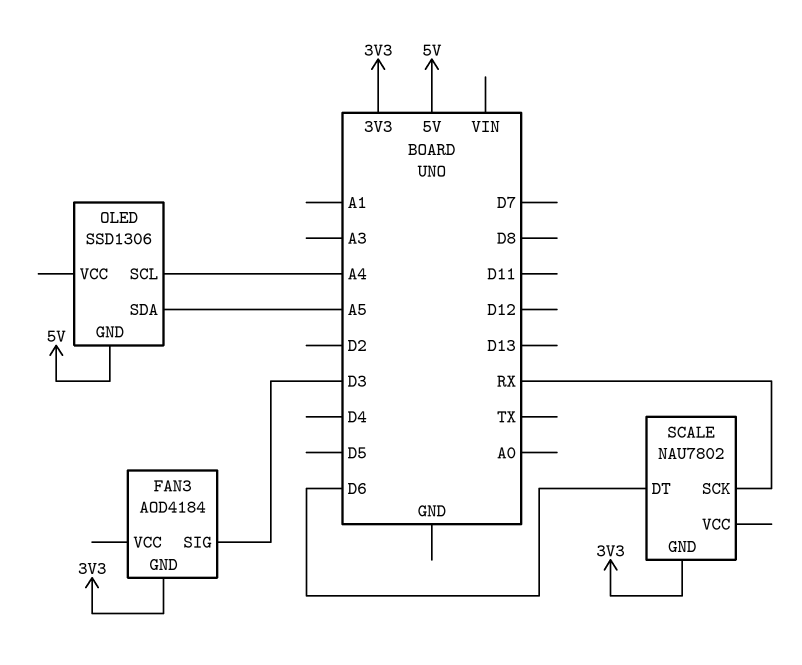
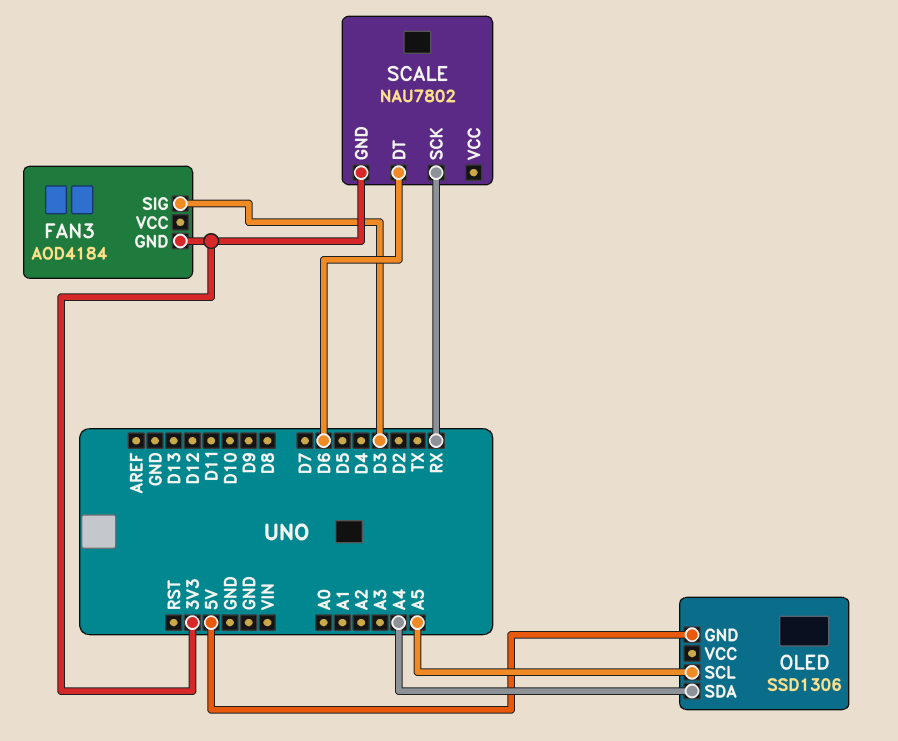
OLED pin SCL: A4 -> A5
OLED pin SDA: A5 -> A4

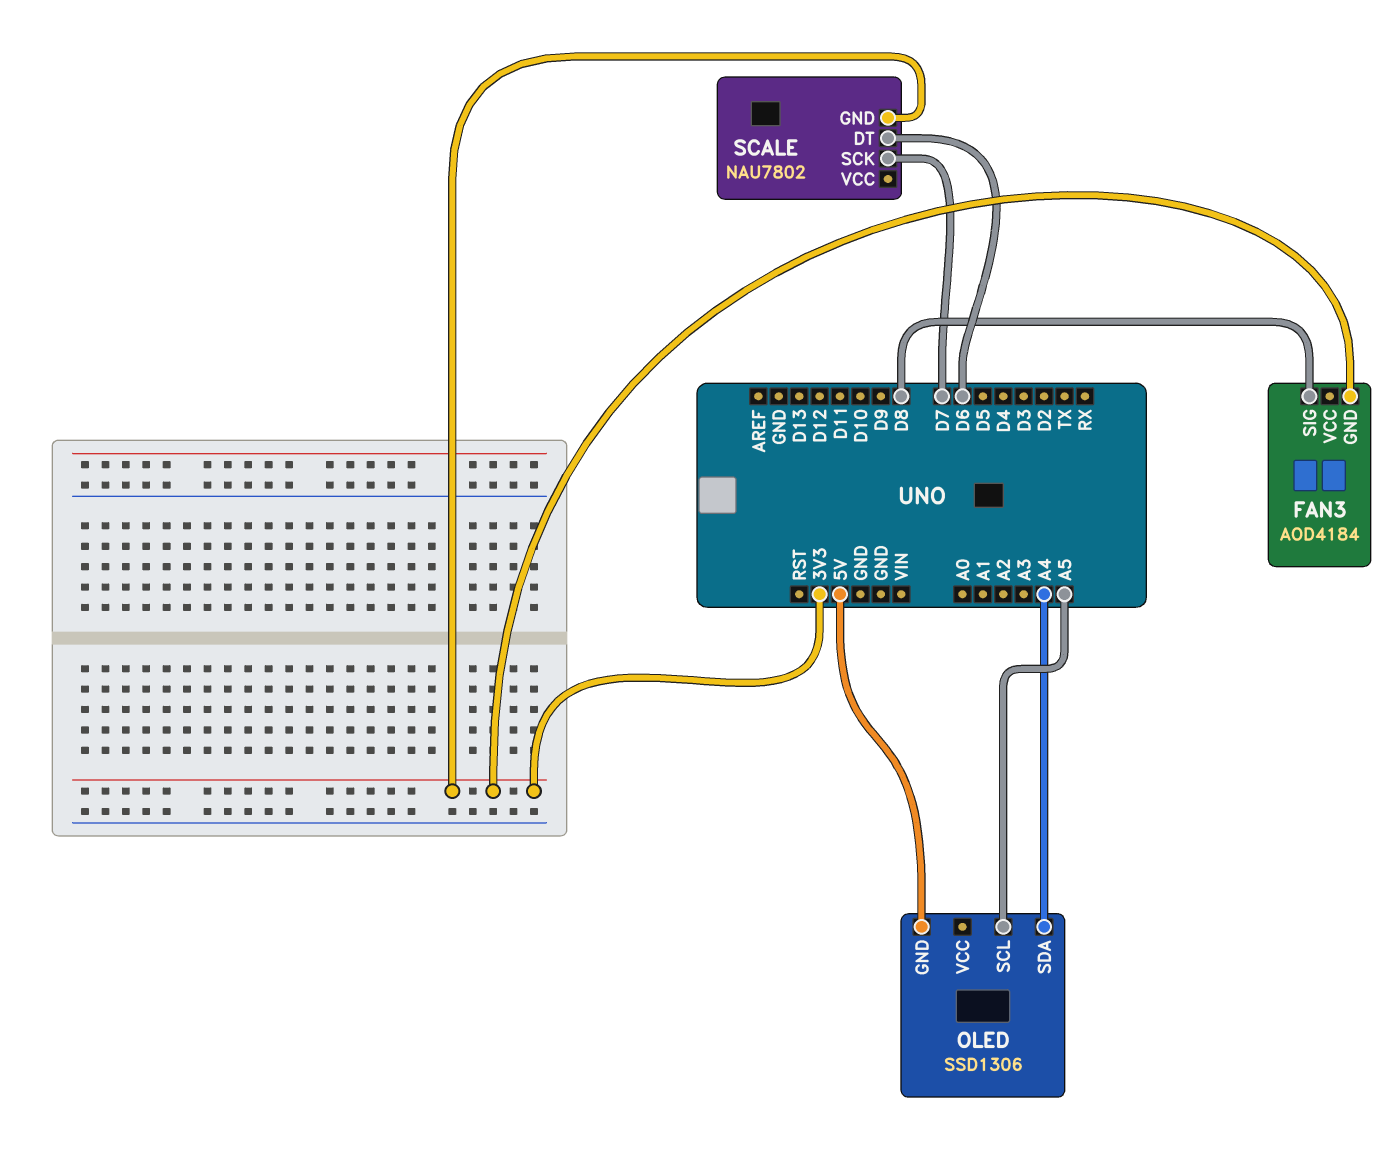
FAN3 pin SIG: D3 -> D8
SCALE pin SCK: RX -> D7

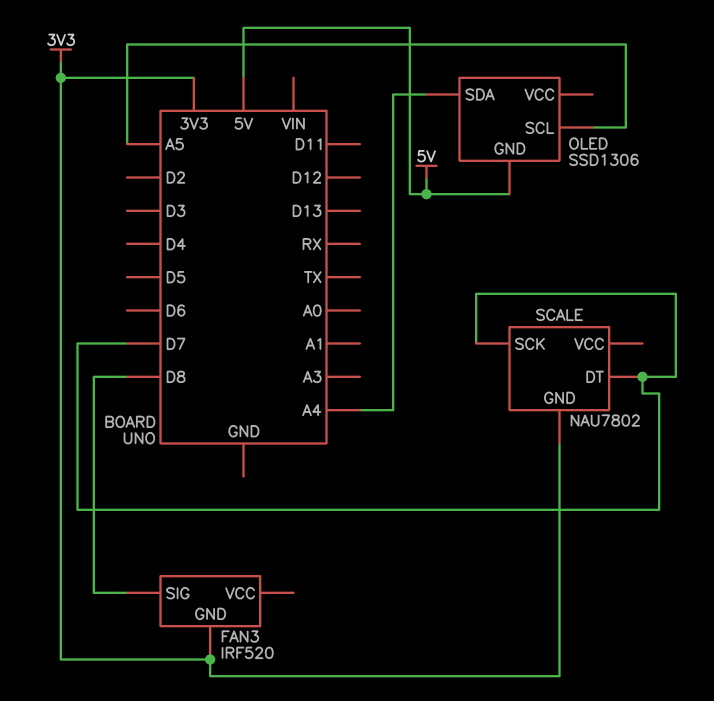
FAN3: AOD4184 -> IRF520
SCALE pin DT: D6 -> D7

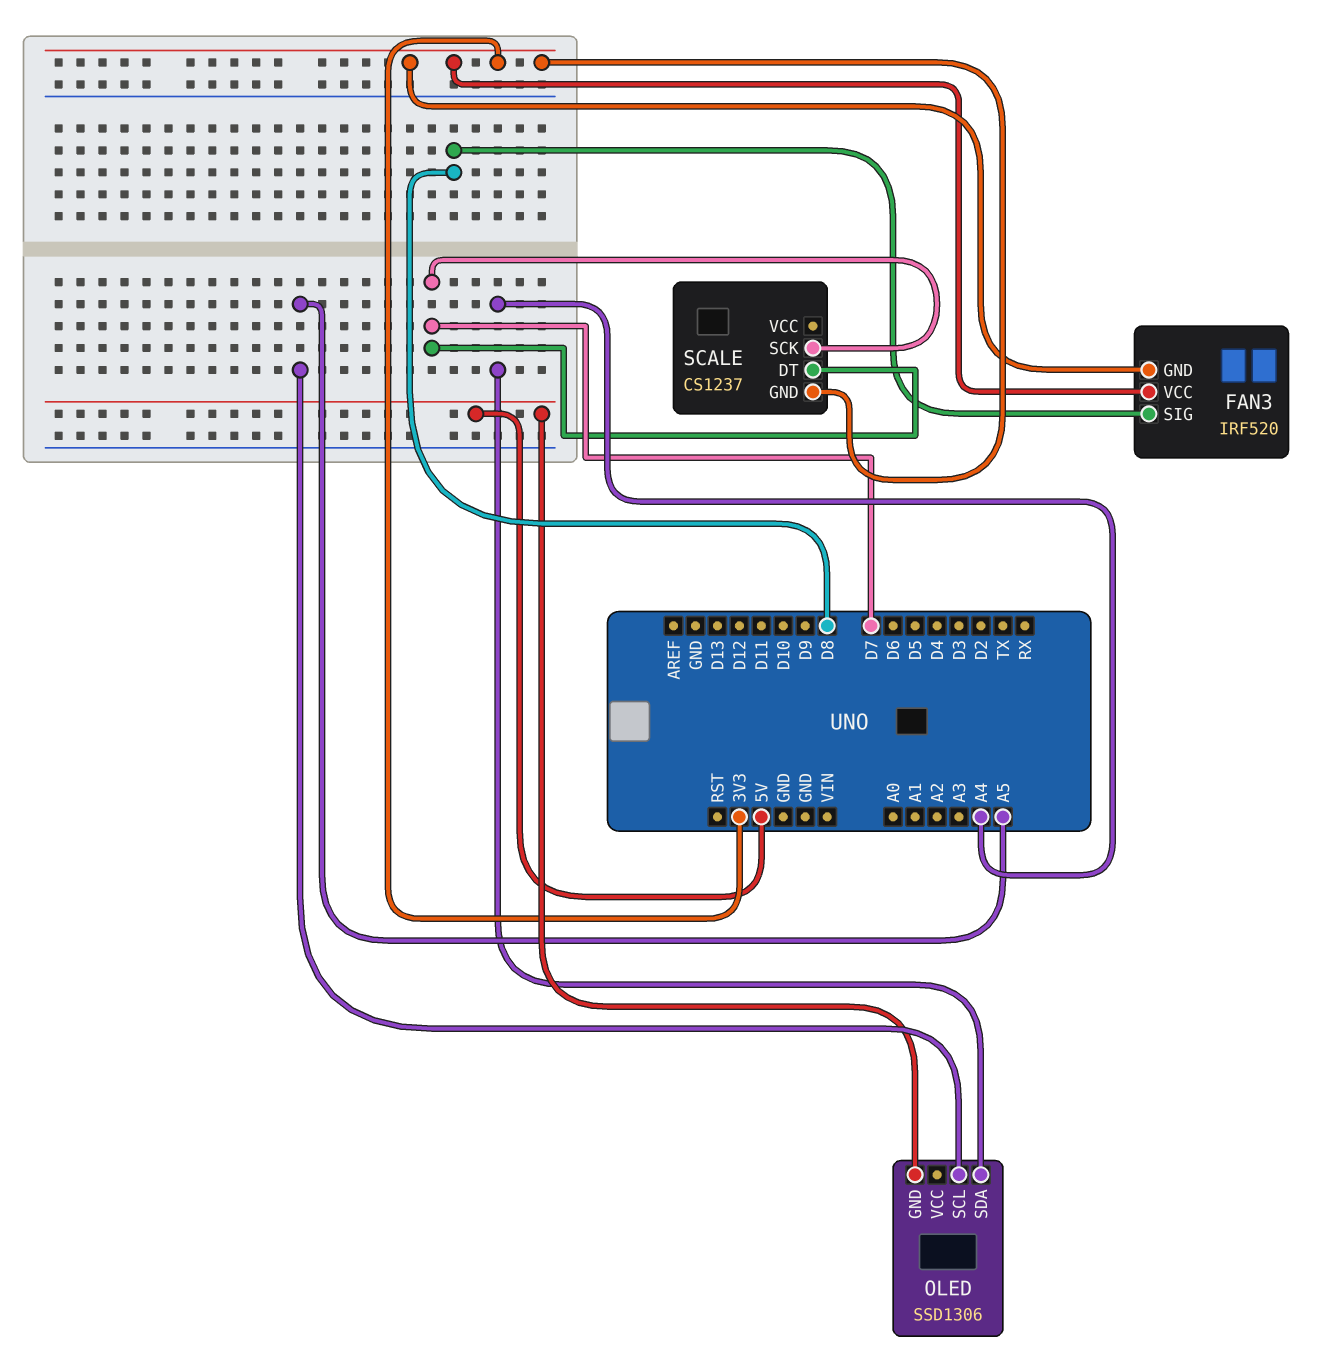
FAN3 pin VCC: none -> 3V3
SCALE: NAU7802 -> CS1237

